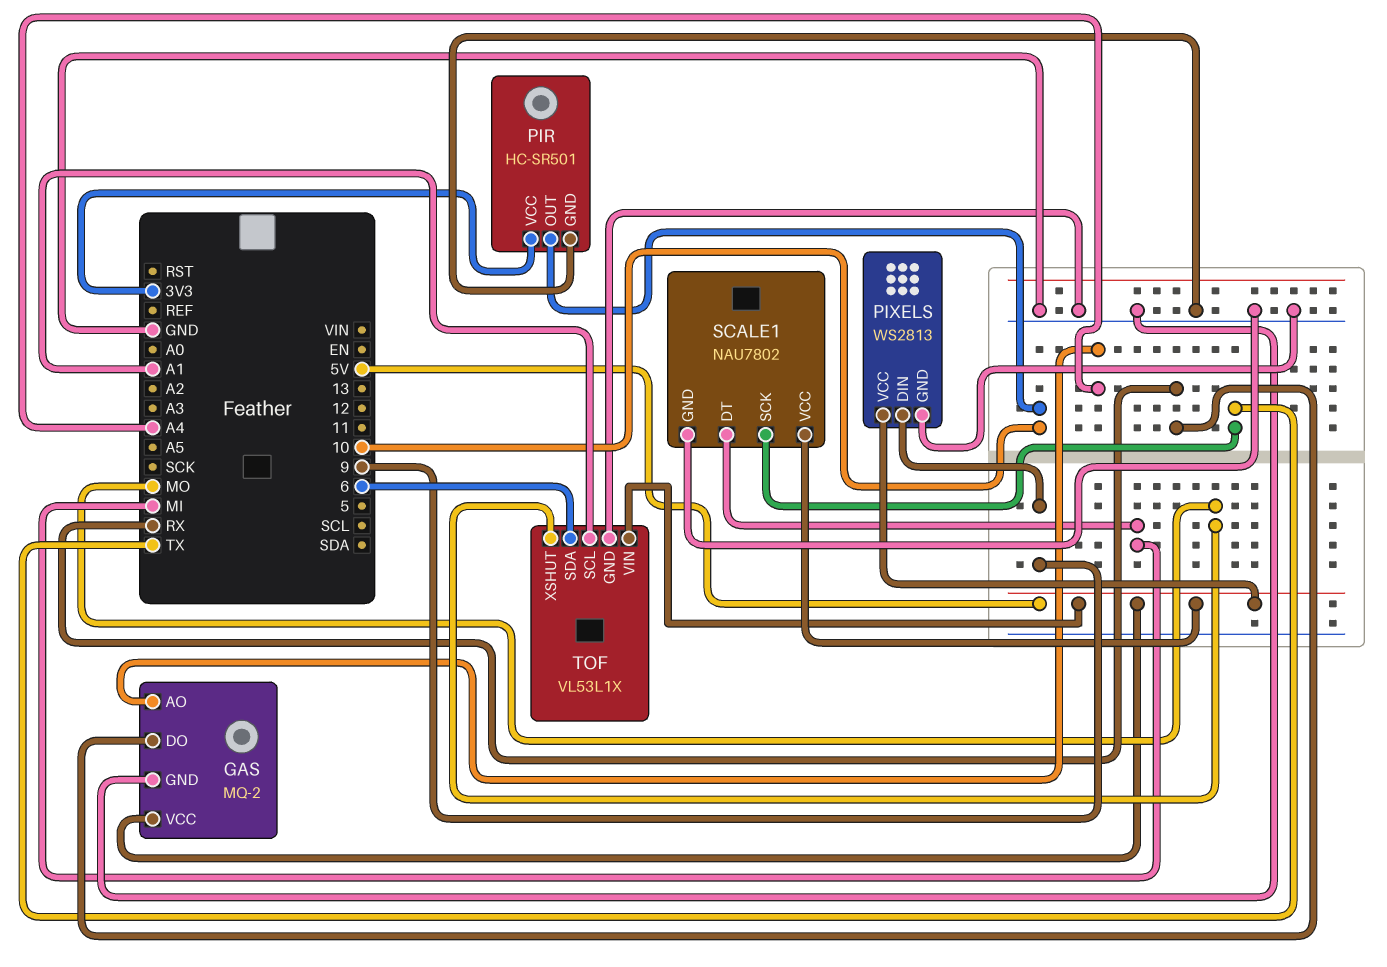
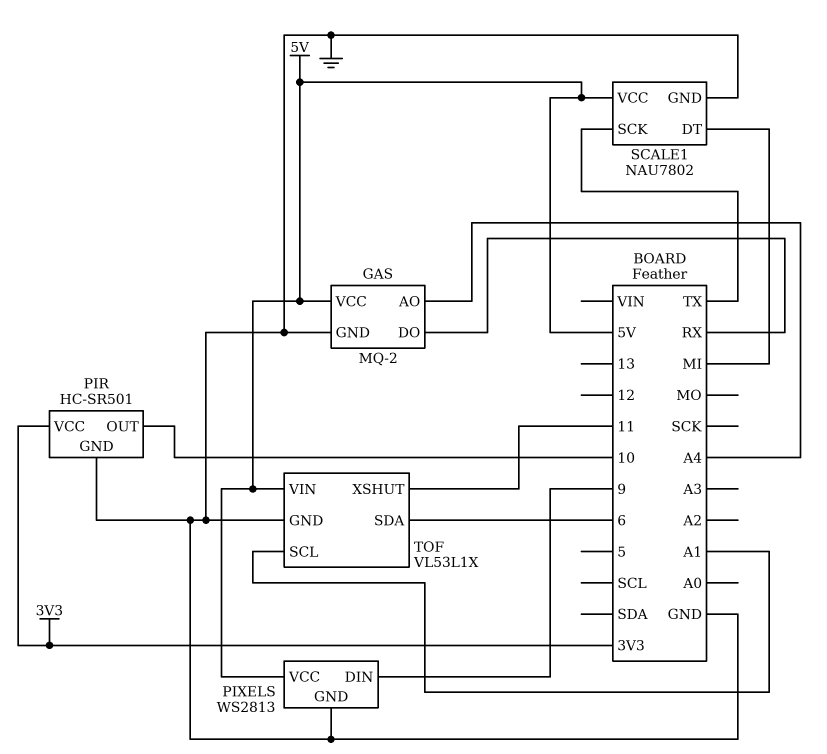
TOF pin XSHUT: MO -> 11

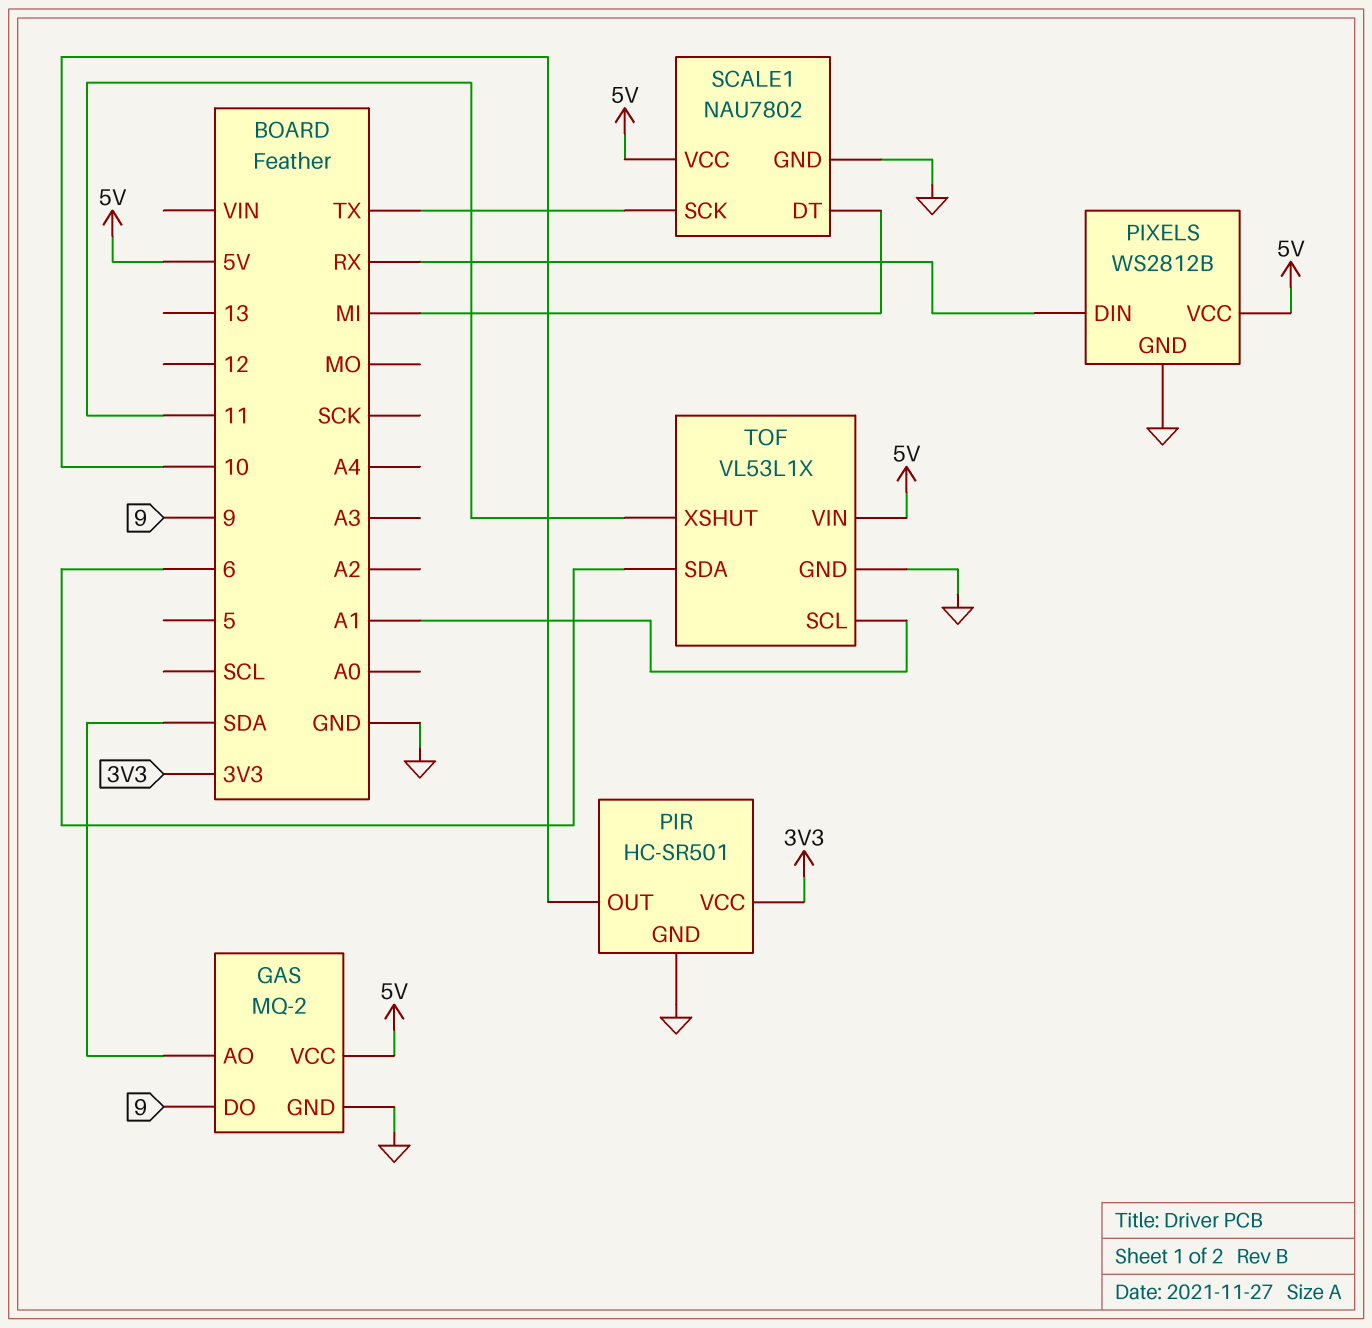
GAS pin AO: A4 -> SDA
GAS pin DO: RX -> 9
PIXELS: WS2813 -> WS2812B
PIXELS pin DIN: 9 -> RX

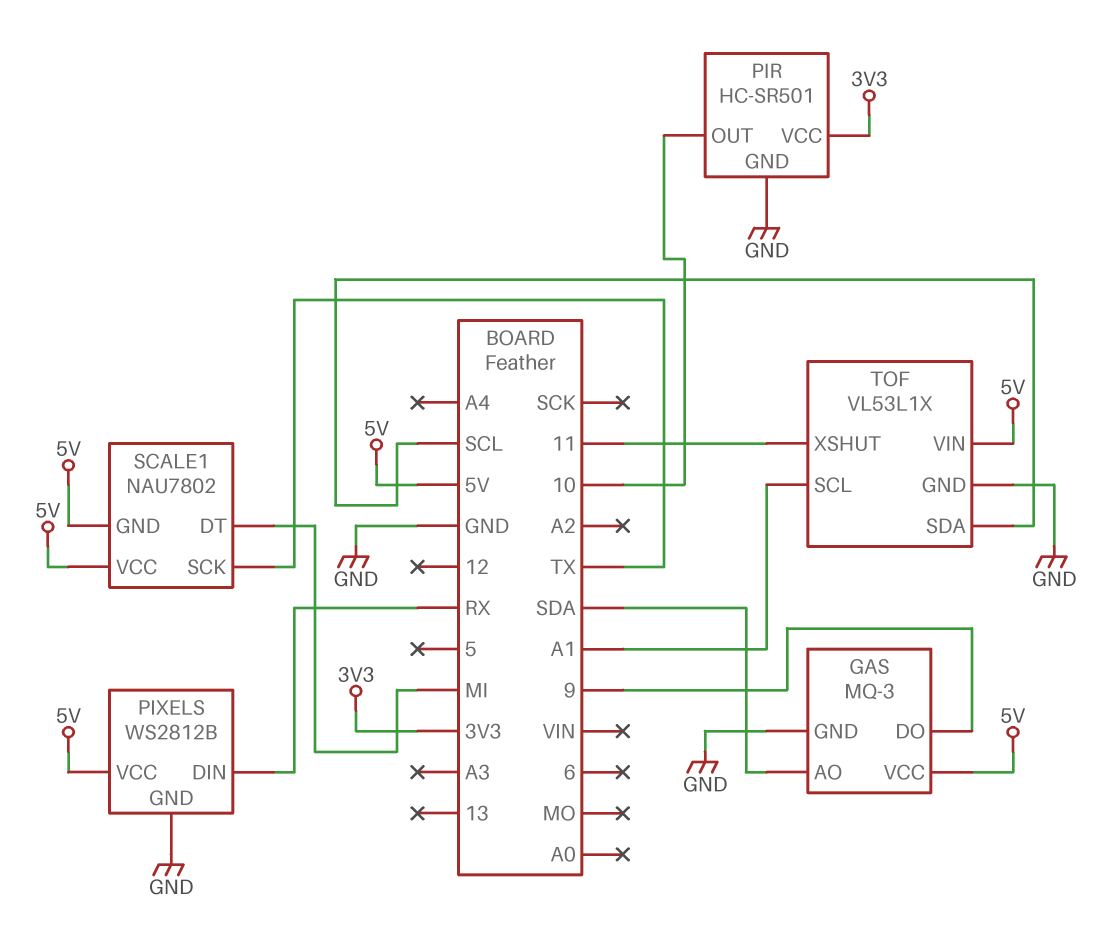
GAS: MQ-2 -> MQ-3
SCALE1 pin GND: GND -> 5V
TOF pin SDA: 6 -> SCL

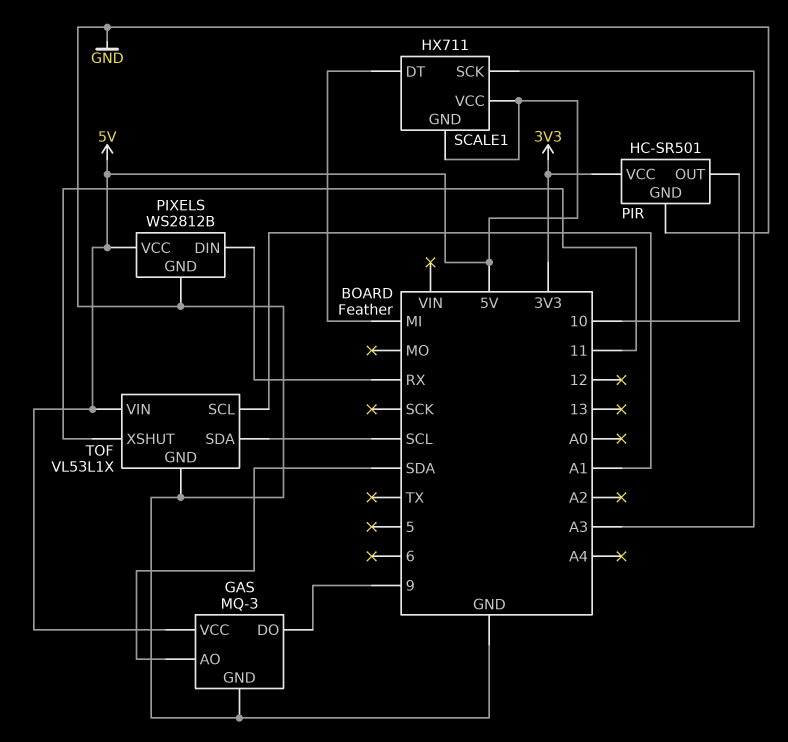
SCALE1: NAU7802 -> HX711
SCALE1 pin SCK: TX -> A3

